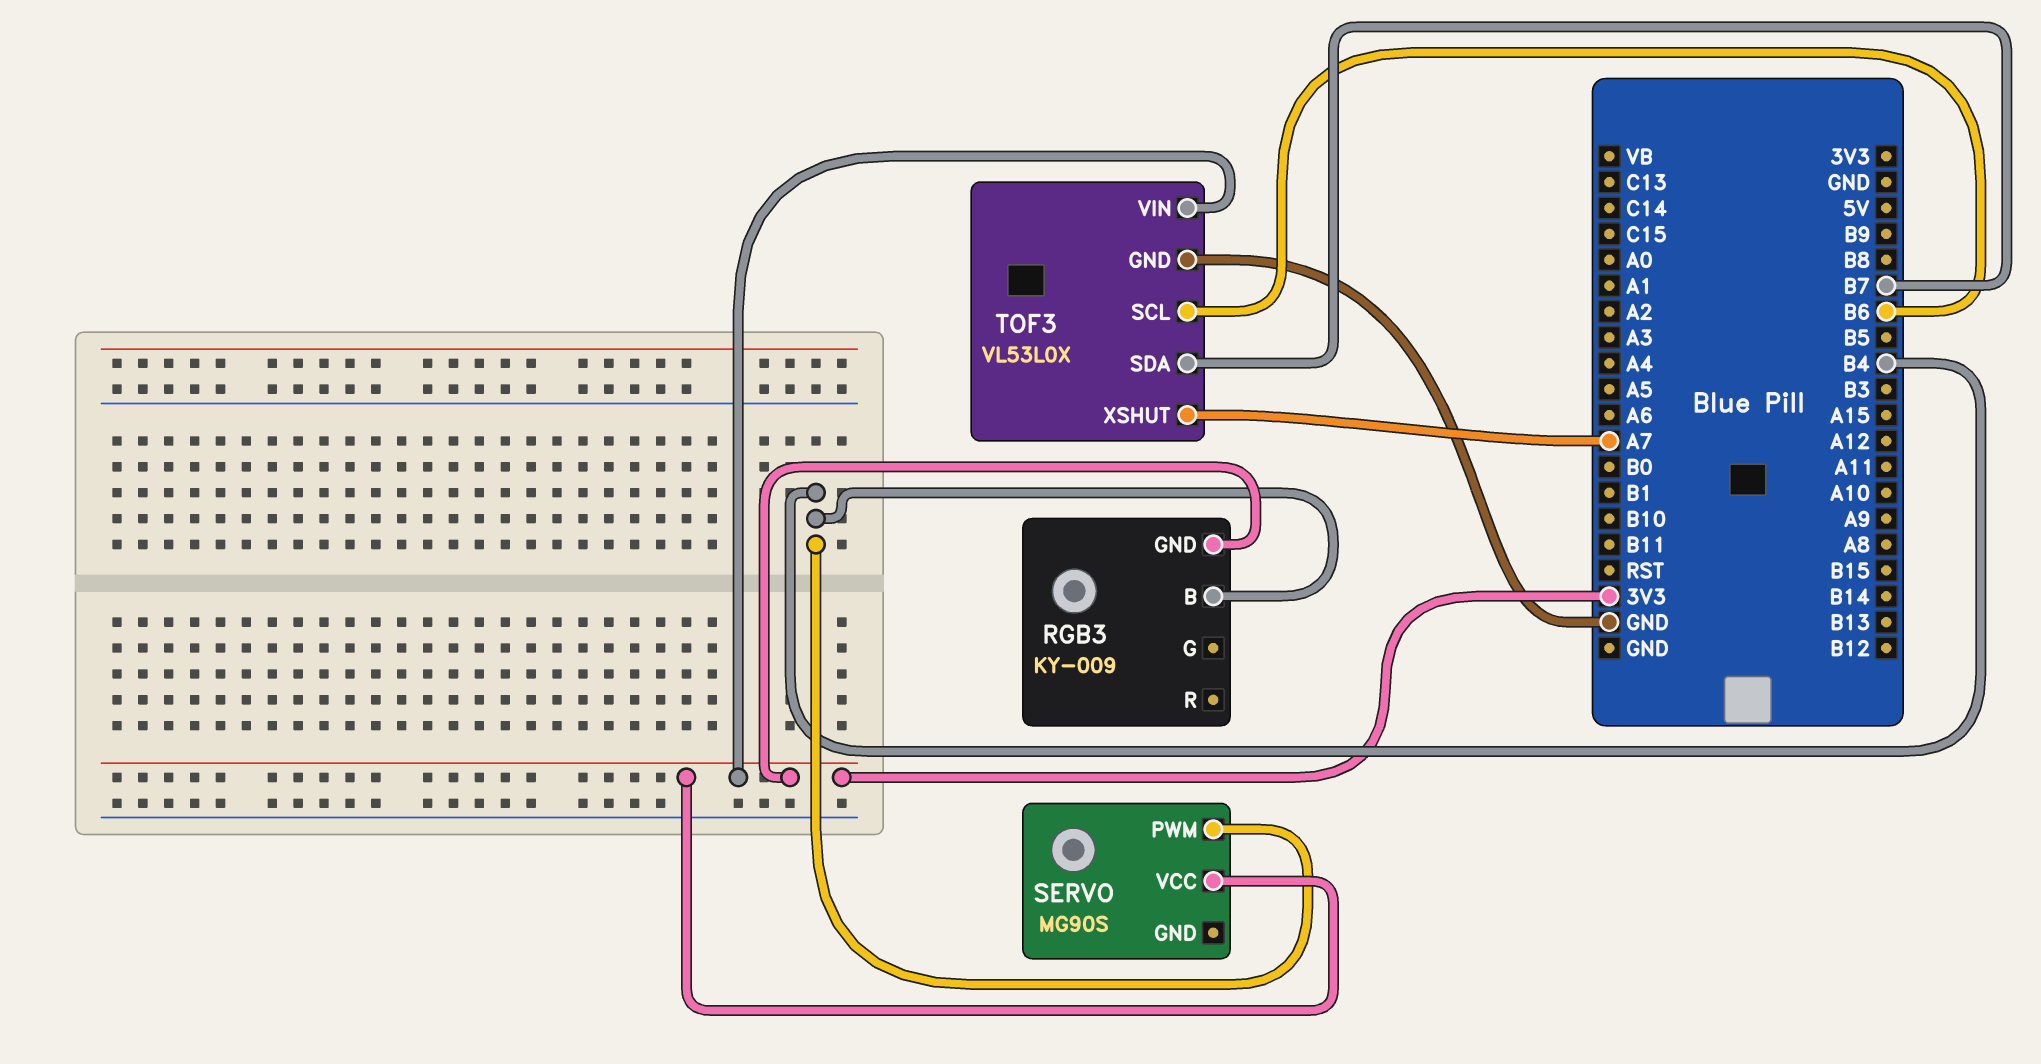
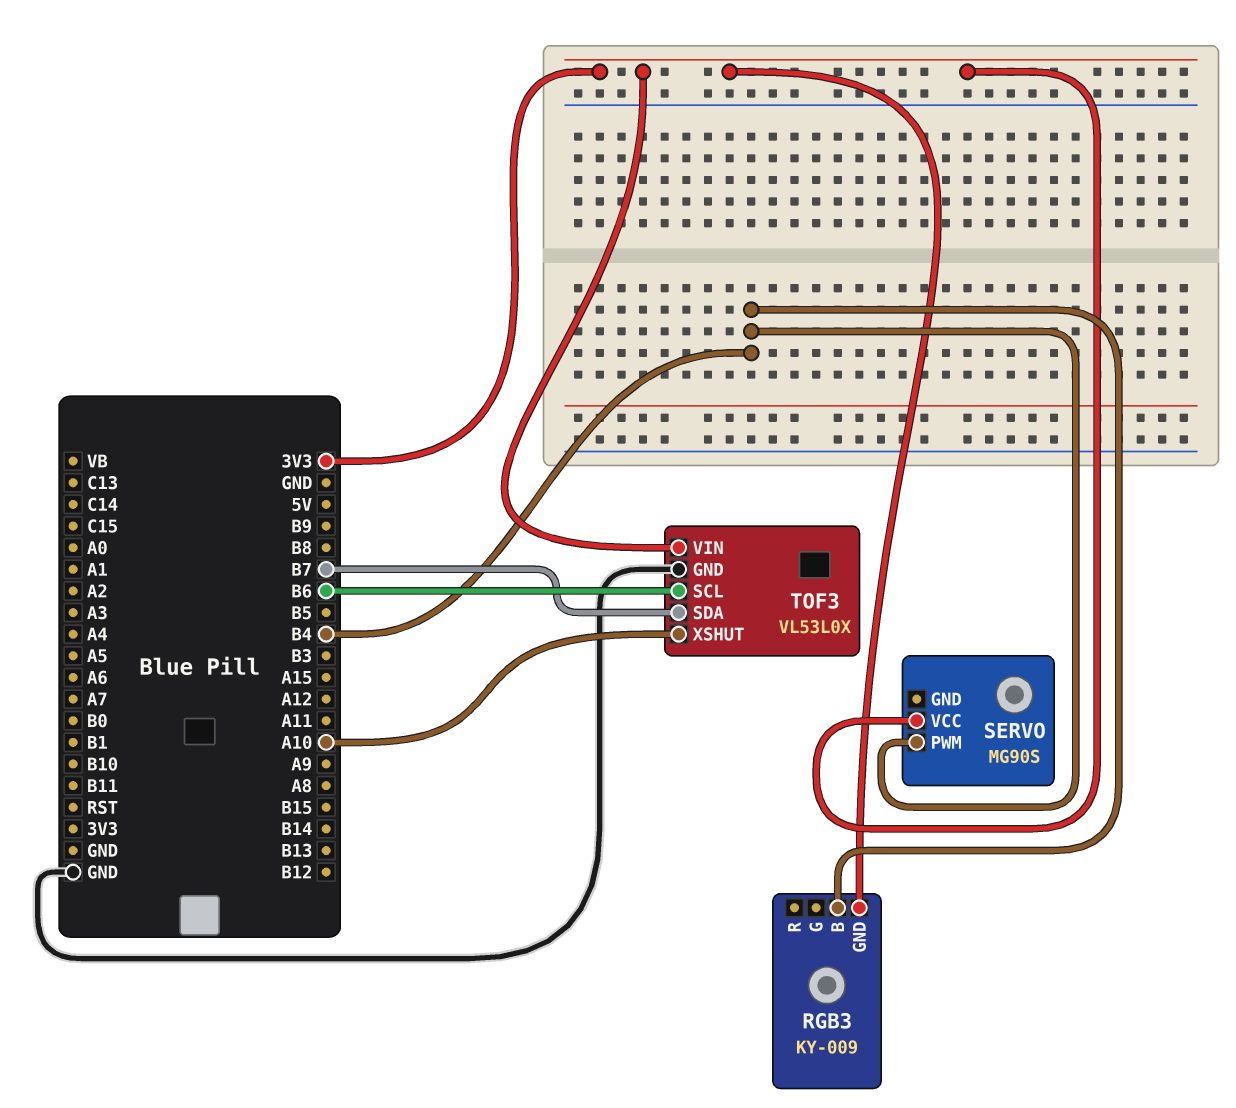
TOF3 pin XSHUT: A7 -> A10

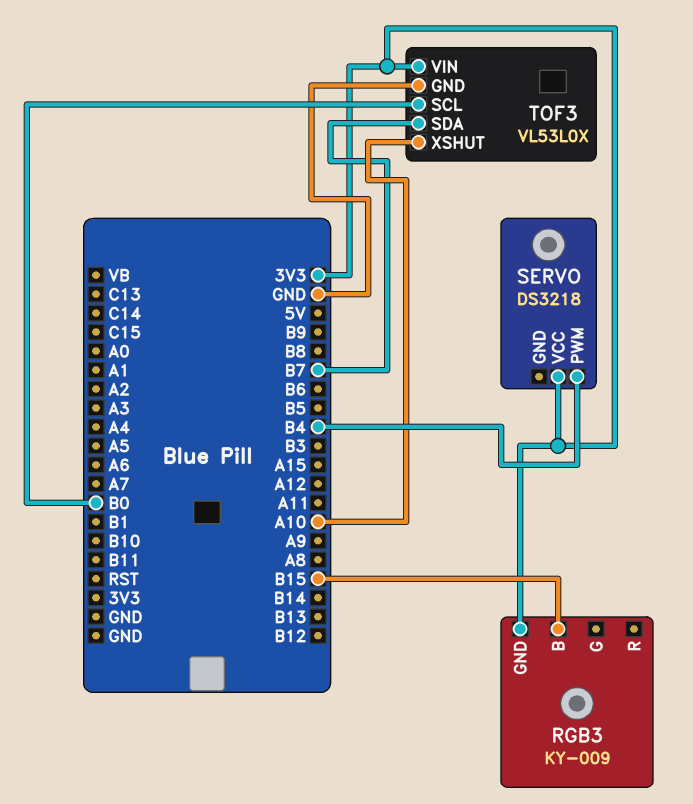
RGB3 pin B: B4 -> B15
SERVO: MG90S -> DS3218
TOF3 pin SCL: B6 -> B0

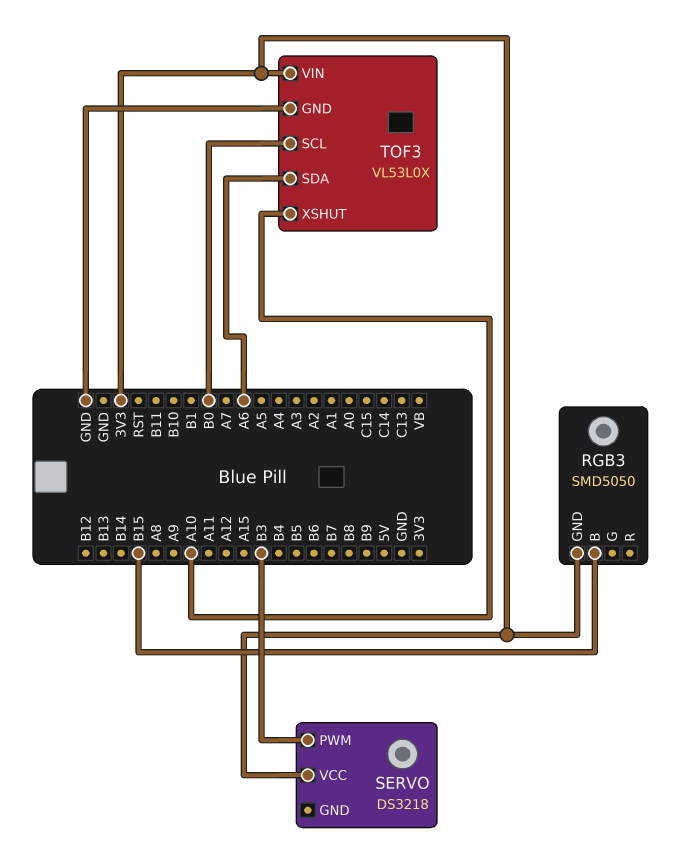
RGB3: KY-009 -> SMD5050
SERVO pin PWM: B4 -> B3
TOF3 pin SDA: B7 -> A6

